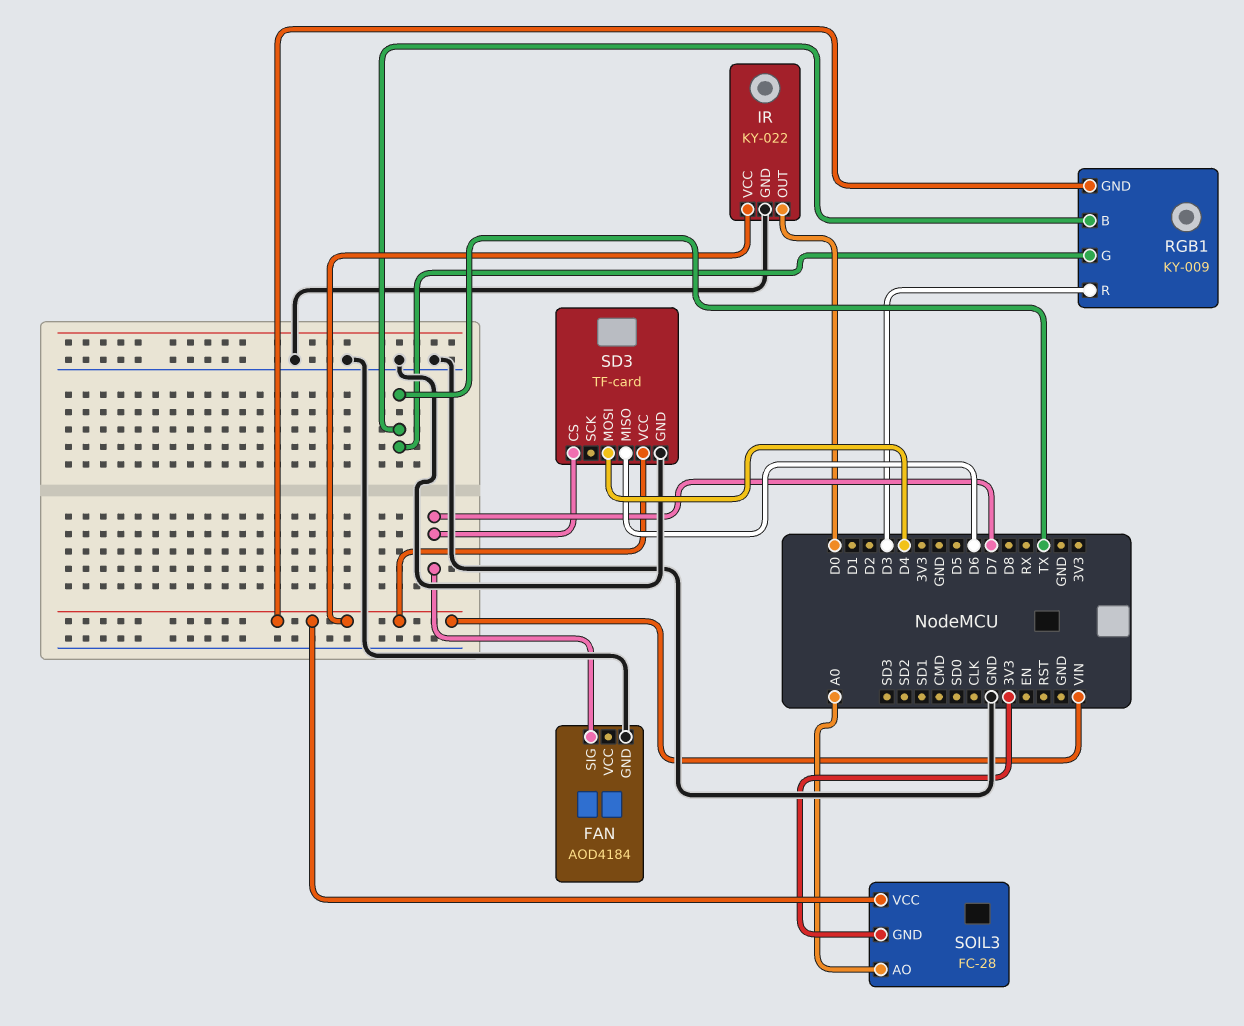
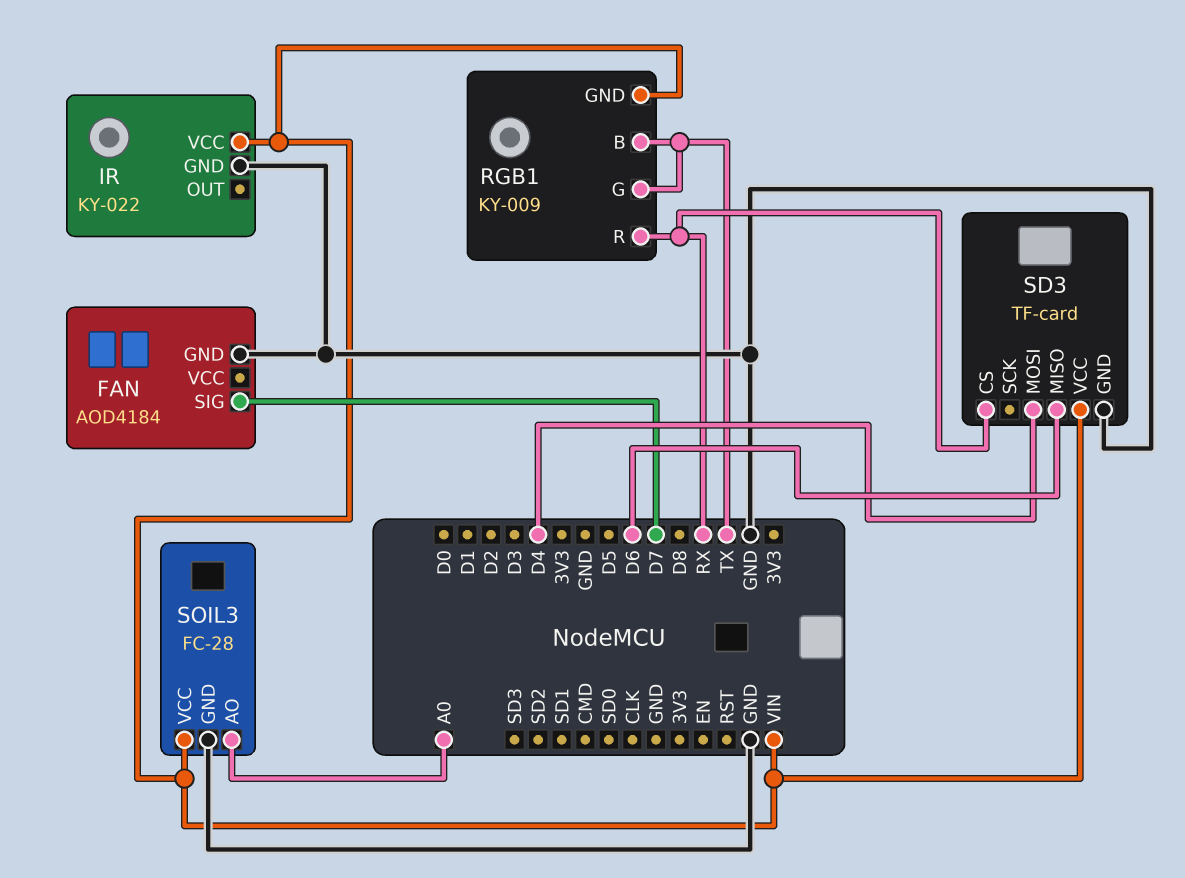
IR pin OUT: D0 -> none
RGB1 pin R: D3 -> RX
SD3 pin CS: D7 -> RX
SOIL3 pin GND: 3V3 -> GND

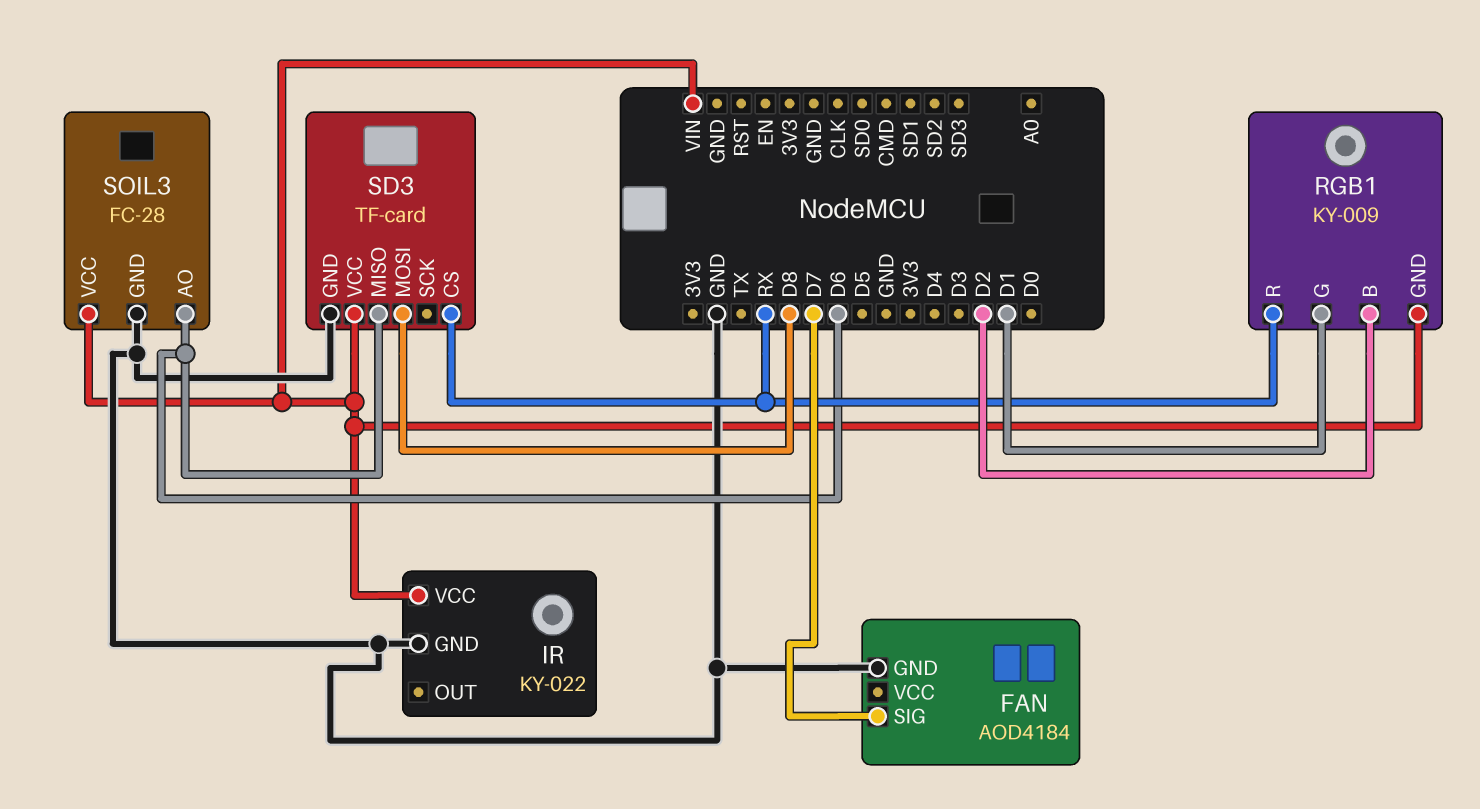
RGB1 pin B: TX -> D2
RGB1 pin G: TX -> D1
SD3 pin MOSI: D4 -> D8
SOIL3 pin AO: A0 -> D6

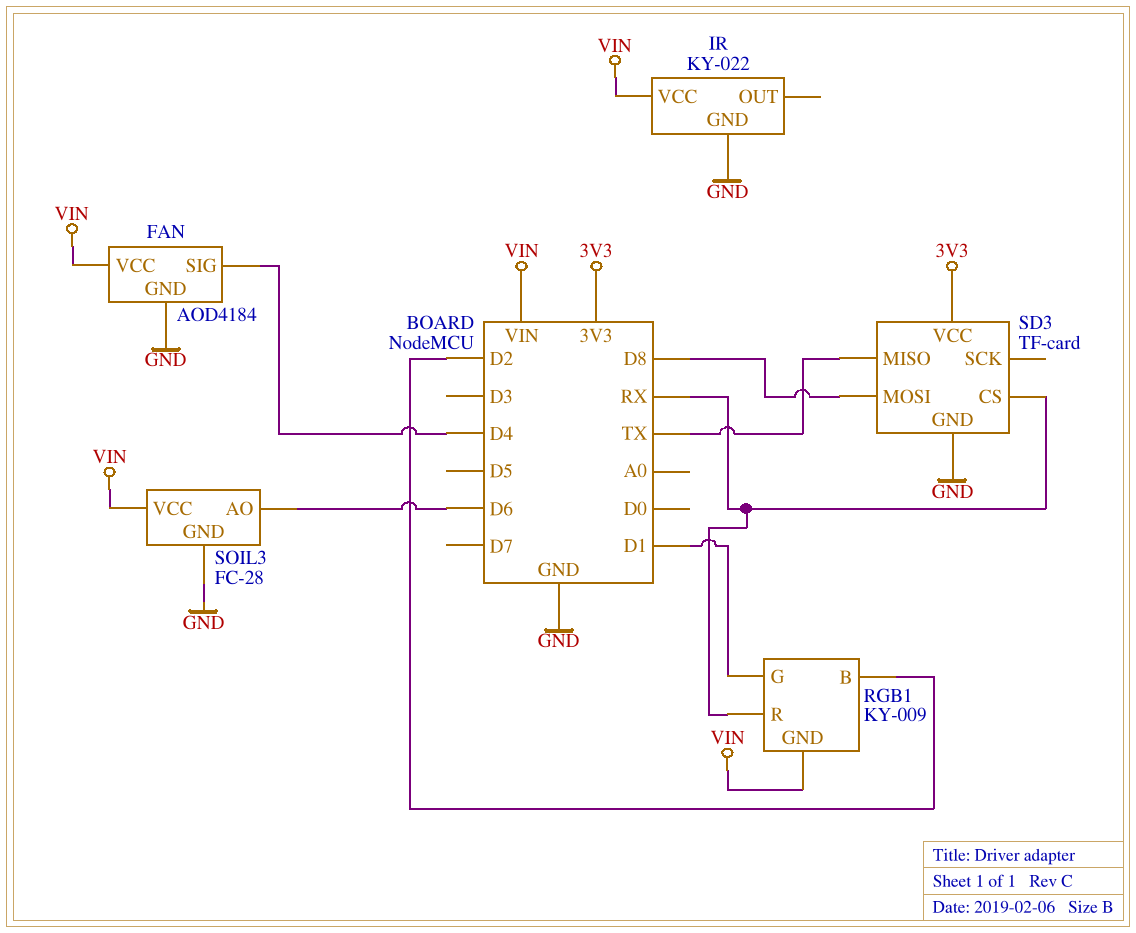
FAN pin SIG: D7 -> D4
FAN pin VCC: none -> VIN
SD3 pin MISO: D6 -> TX
SD3 pin VCC: VIN -> 3V3

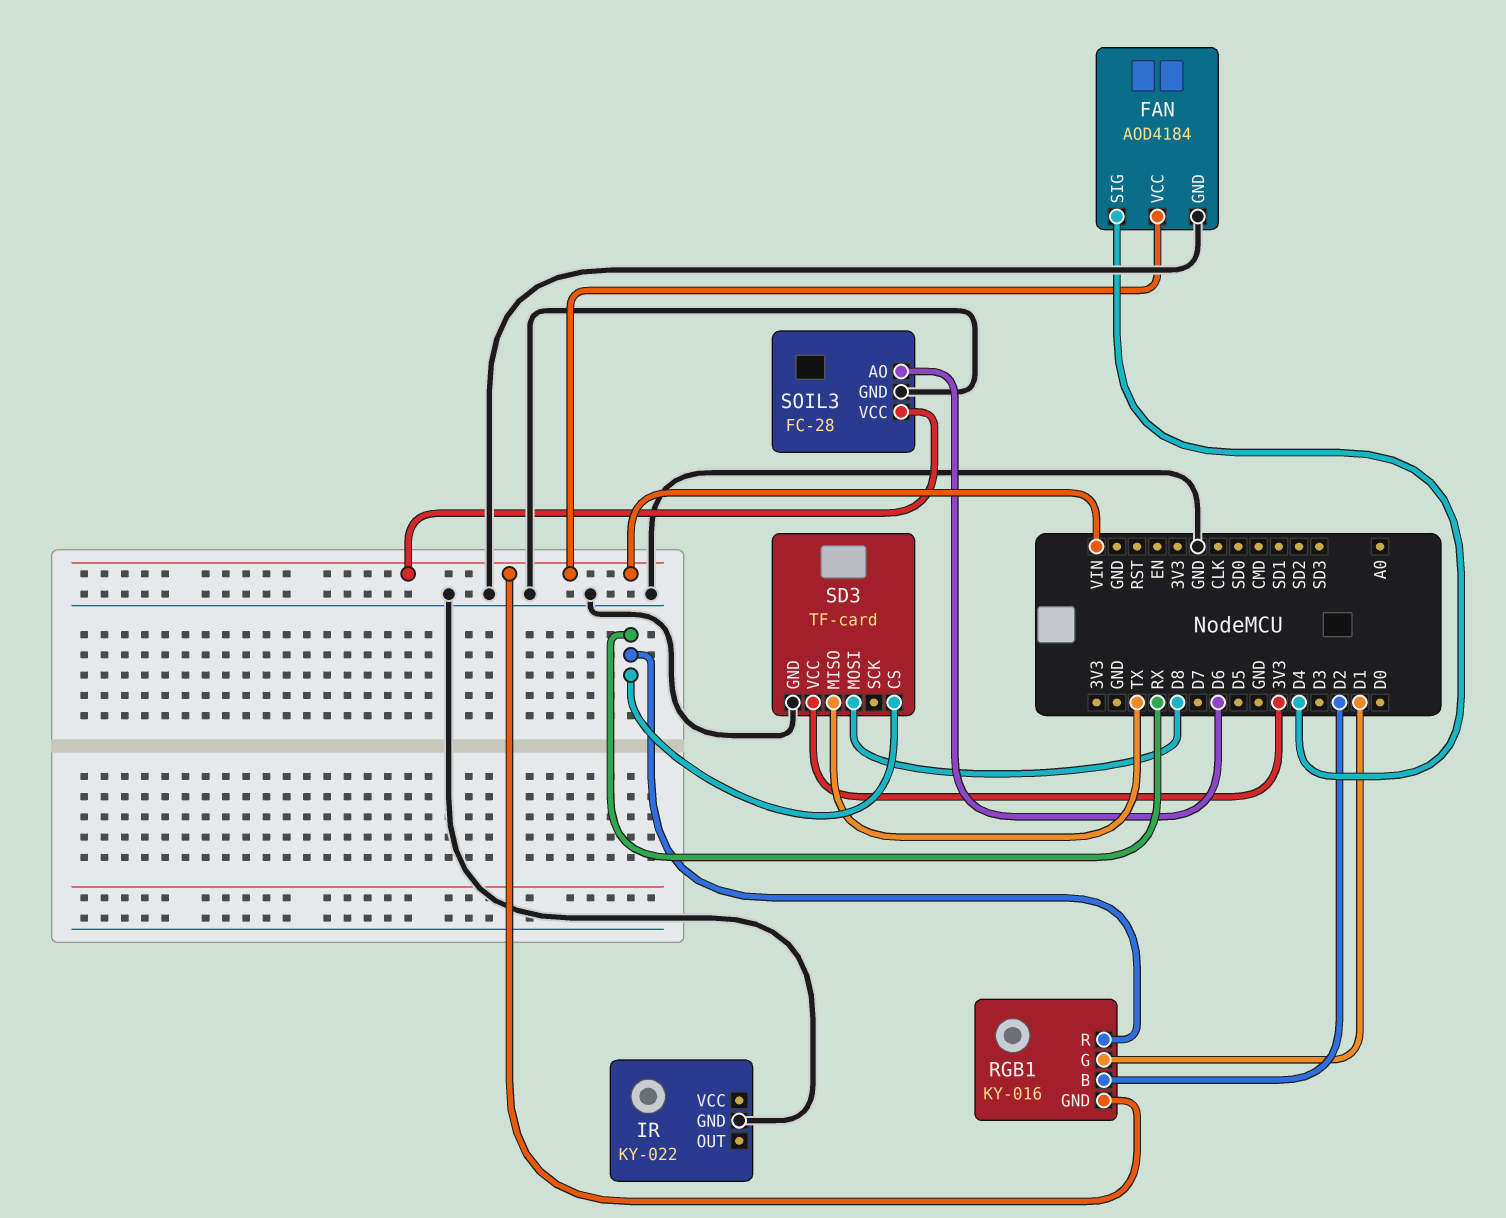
IR pin VCC: VIN -> none
RGB1: KY-009 -> KY-016

